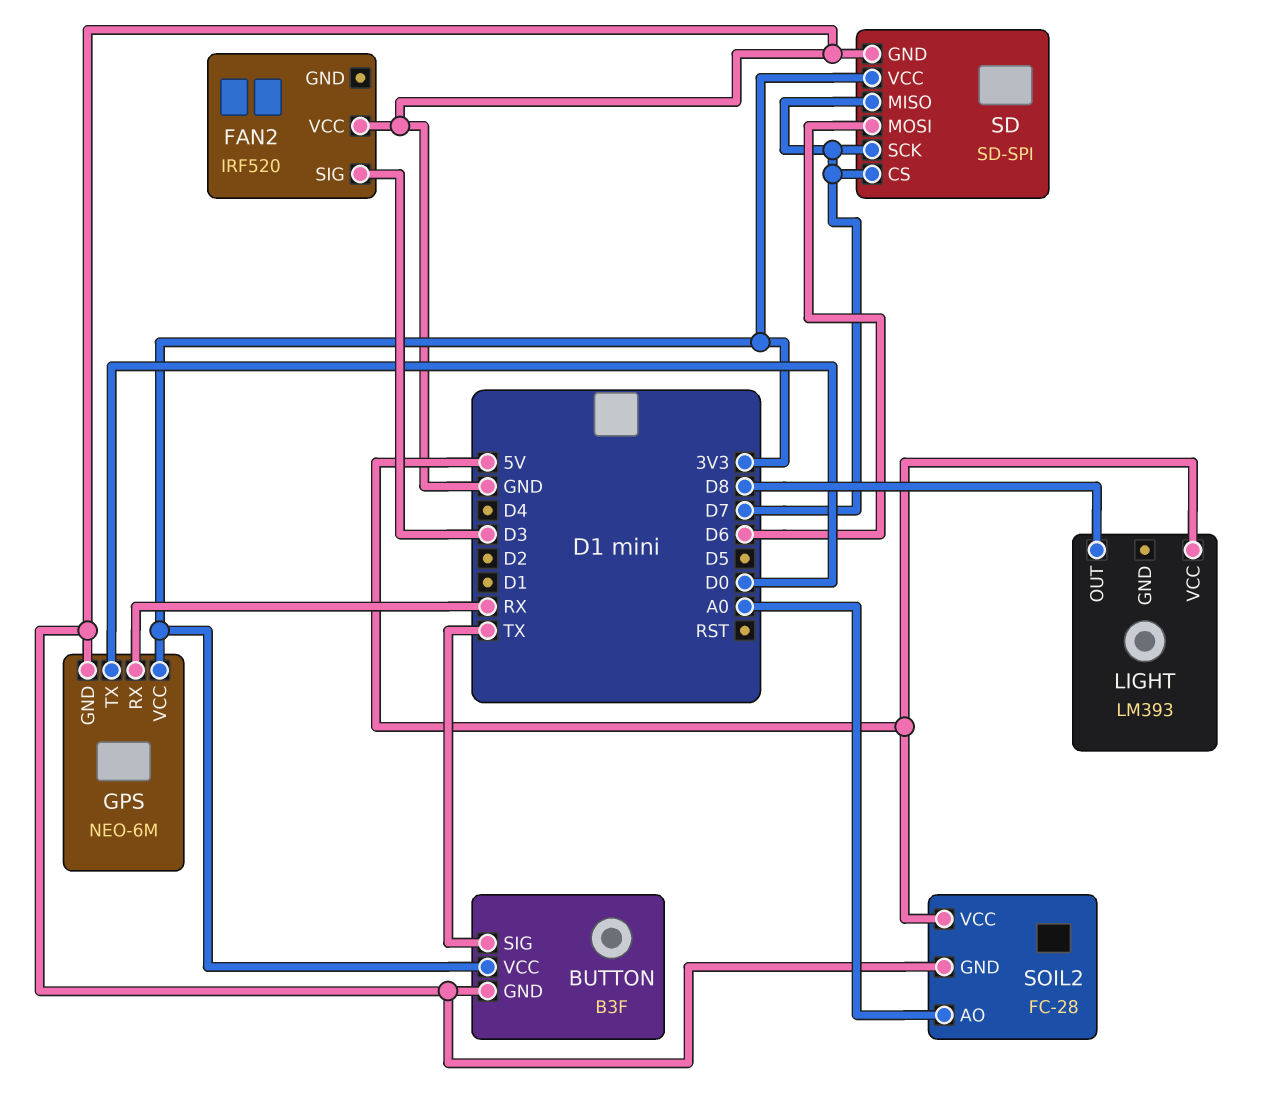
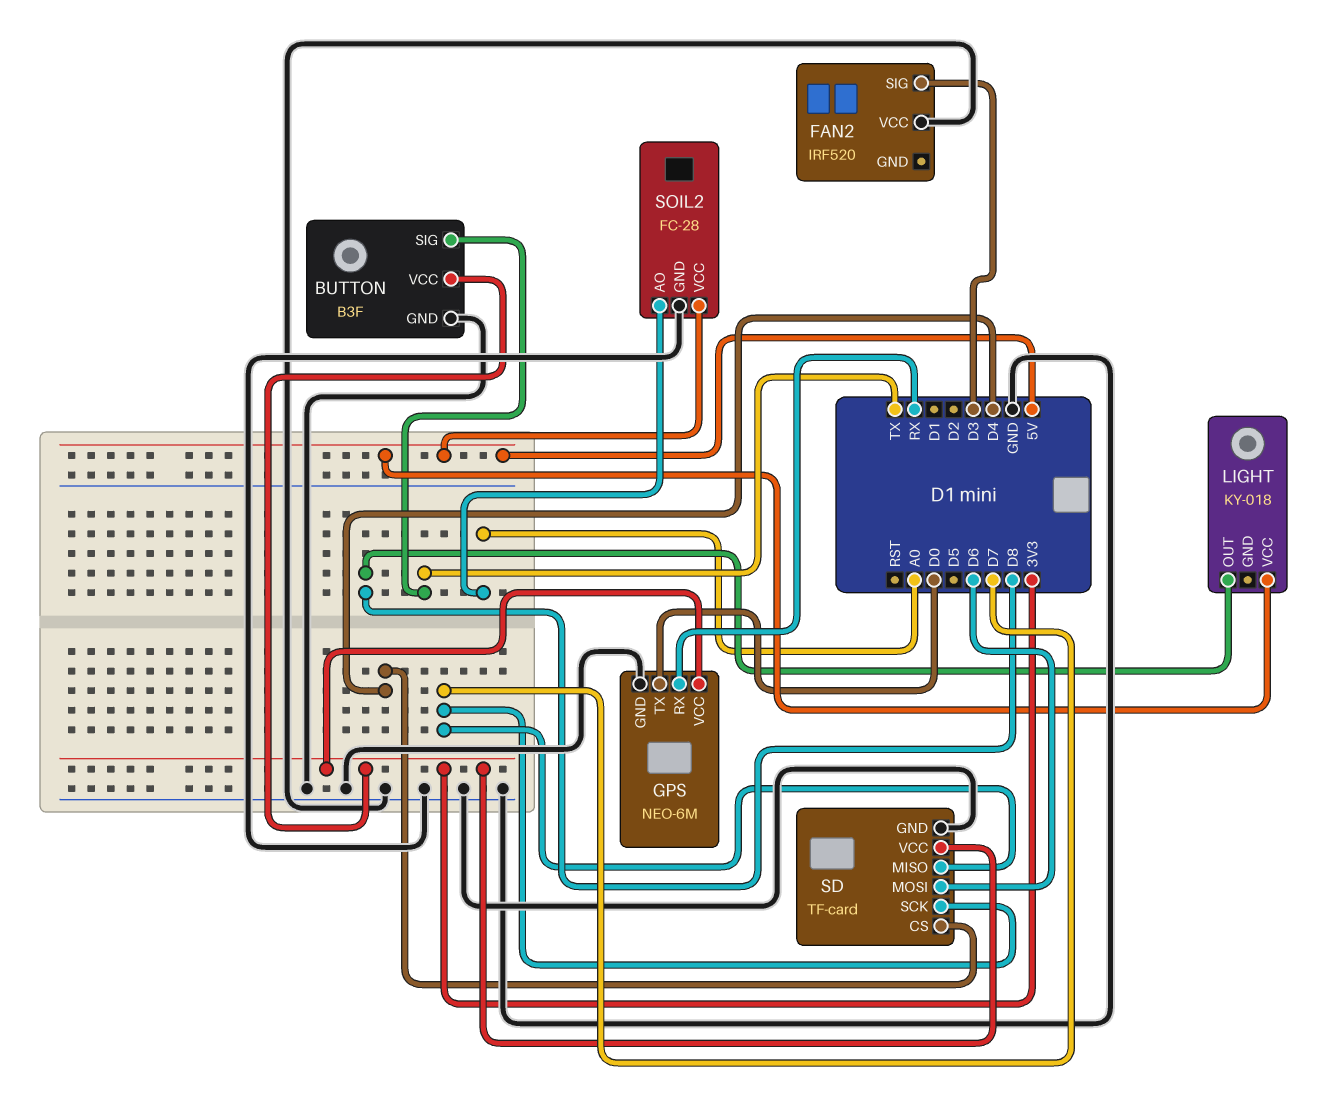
LIGHT: LM393 -> KY-018
SD: SD-SPI -> TF-card
SD pin CS: D7 -> D4

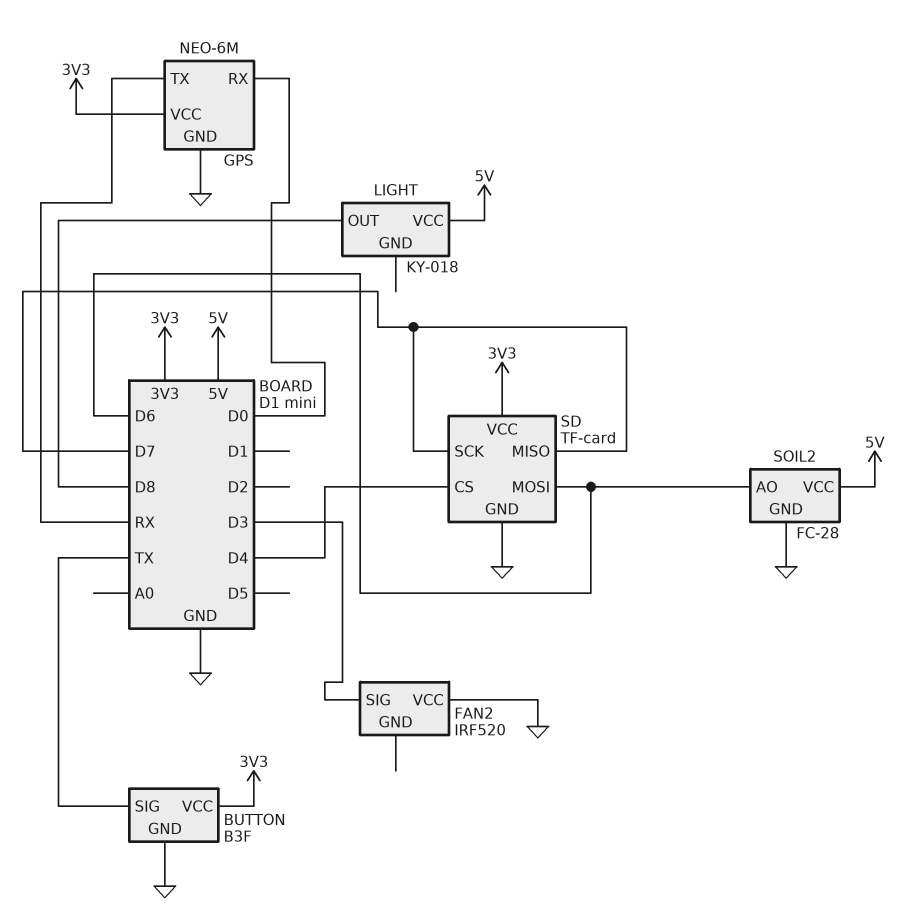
GPS pin RX: RX -> D0
GPS pin TX: D0 -> RX
SOIL2 pin AO: A0 -> D6

